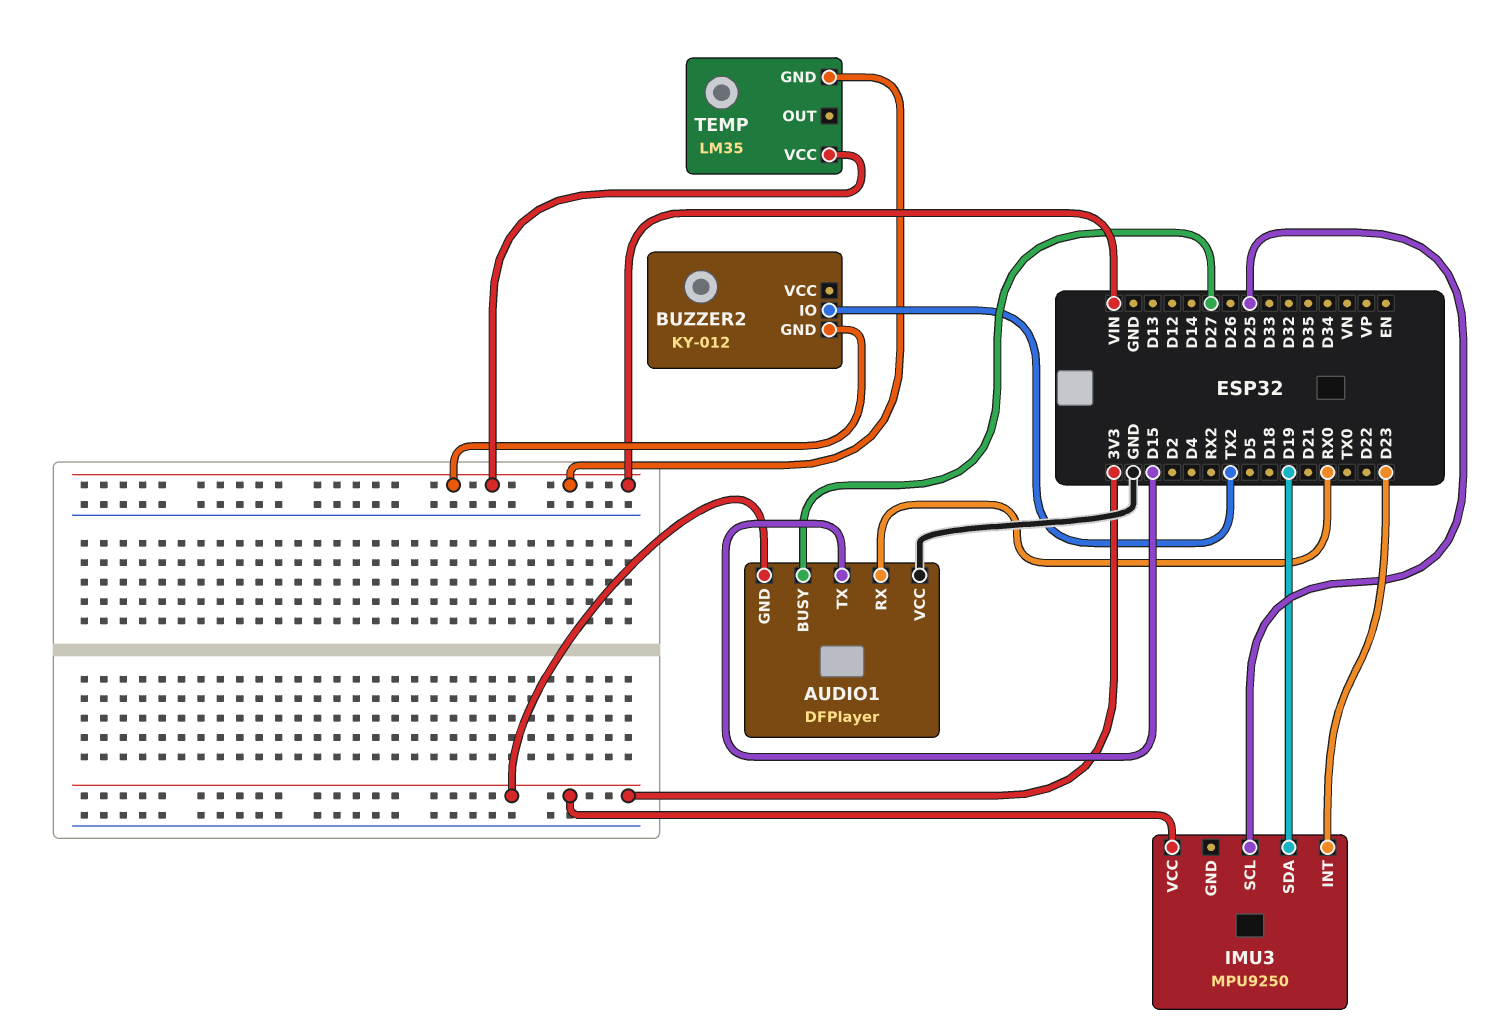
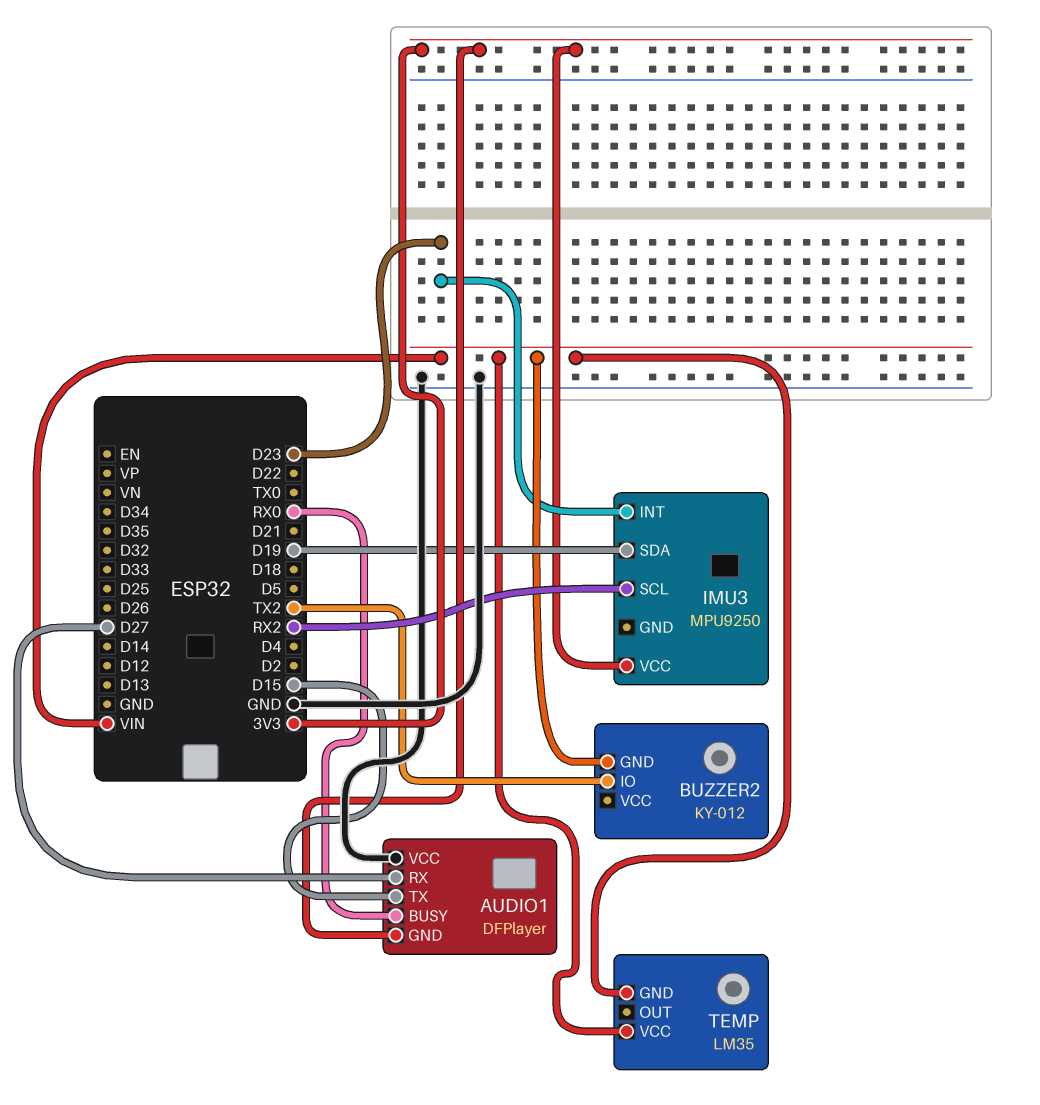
AUDIO1 pin BUSY: D27 -> RX0
AUDIO1 pin RX: RX0 -> D27
IMU3 pin SCL: D25 -> RX2

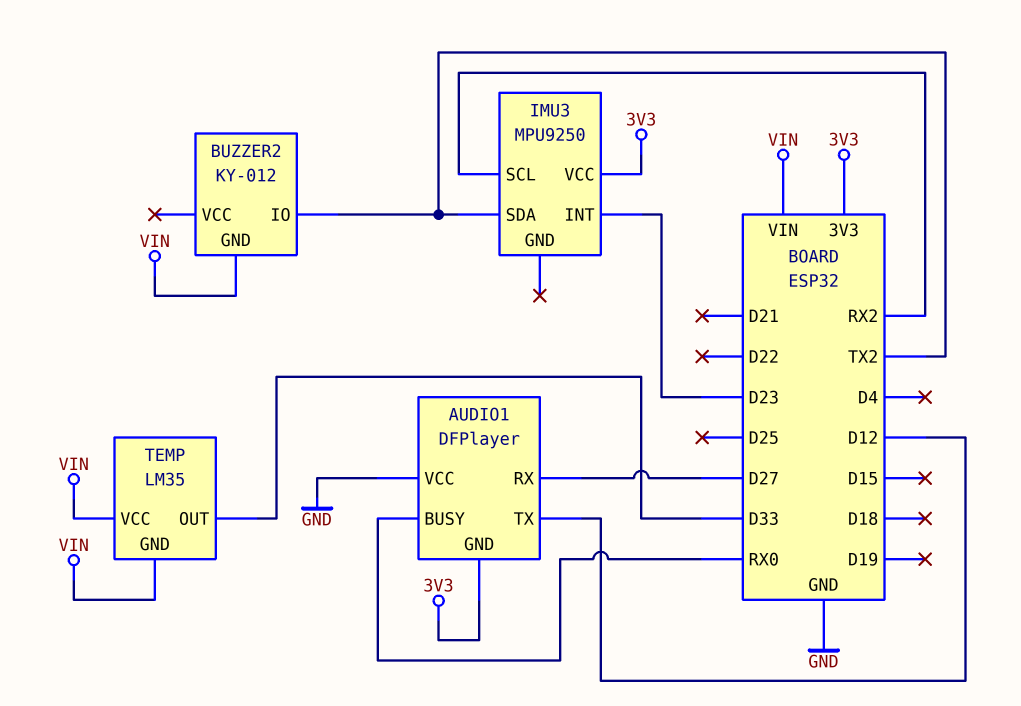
AUDIO1 pin TX: D15 -> D12
IMU3 pin SDA: D19 -> TX2
TEMP pin OUT: none -> D33

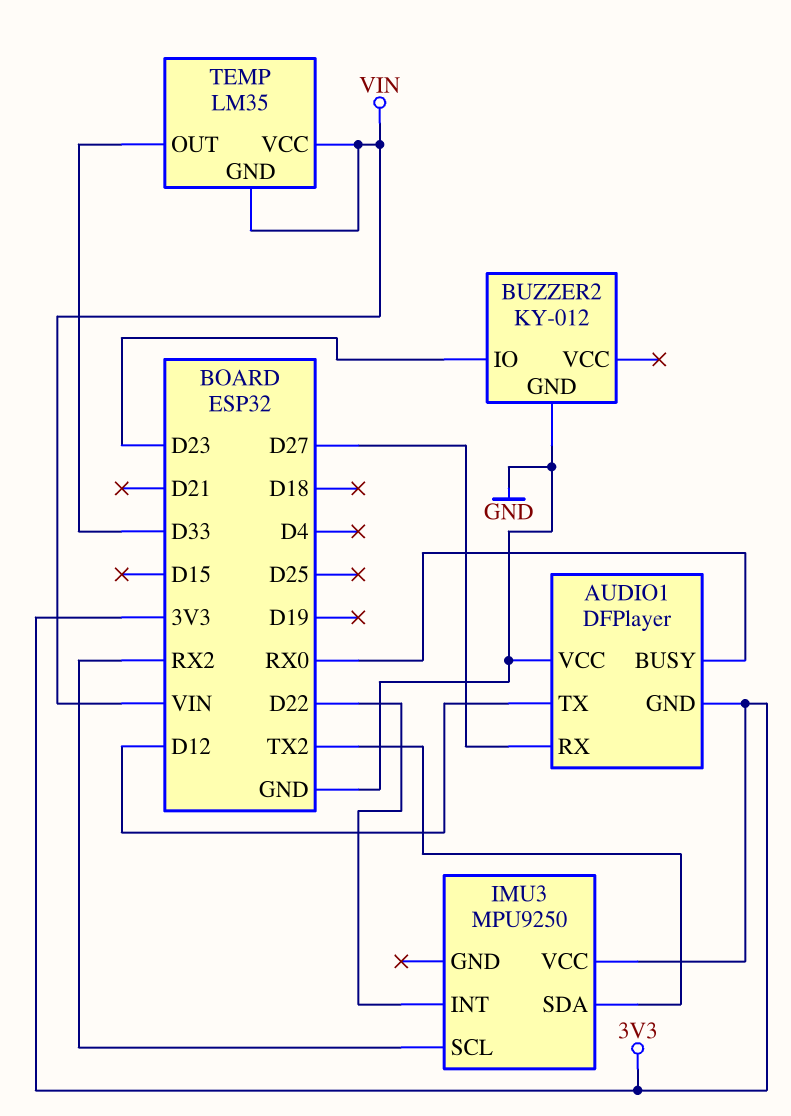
BUZZER2 pin GND: VIN -> GND
BUZZER2 pin IO: TX2 -> D23
IMU3 pin INT: D23 -> D22

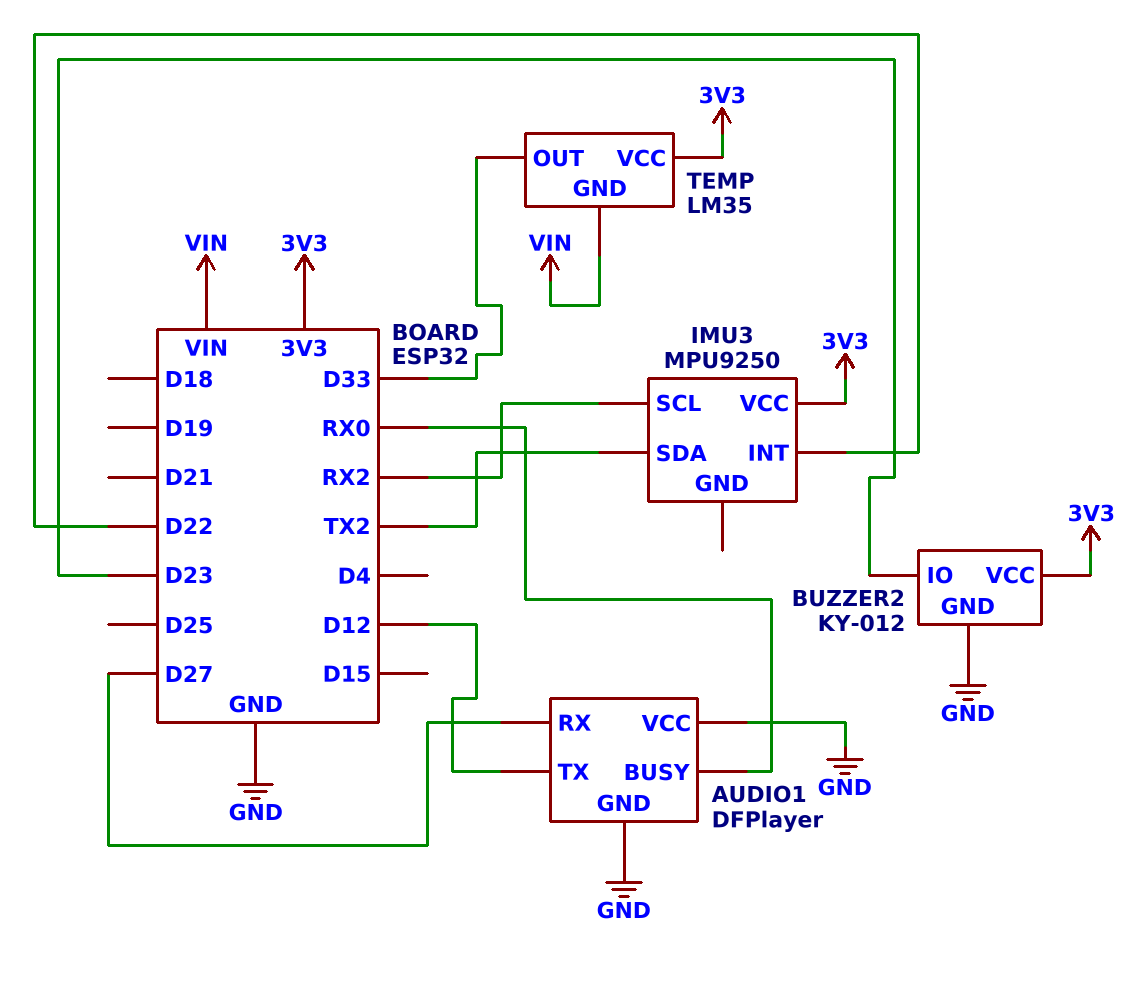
AUDIO1 pin GND: 3V3 -> GND
BUZZER2 pin VCC: none -> 3V3
TEMP pin VCC: VIN -> 3V3

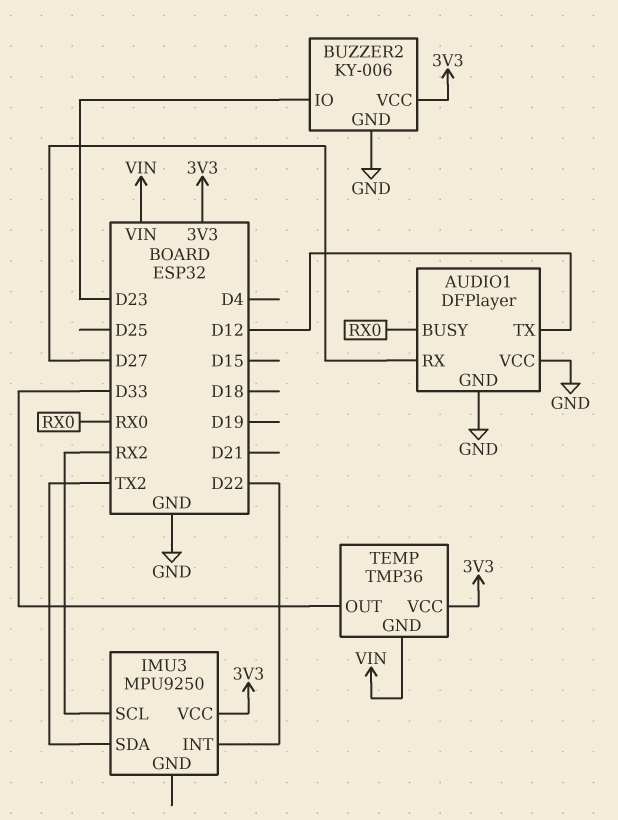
BUZZER2: KY-012 -> KY-006
TEMP: LM35 -> TMP36

